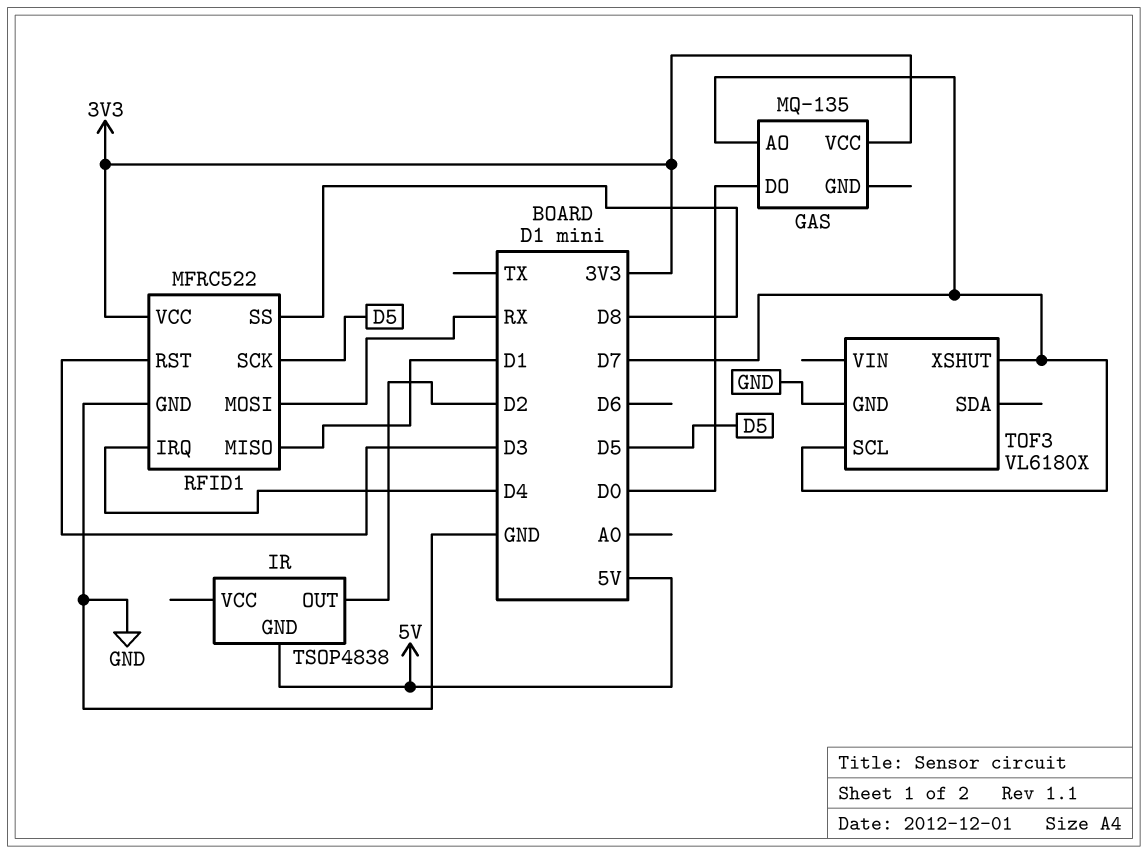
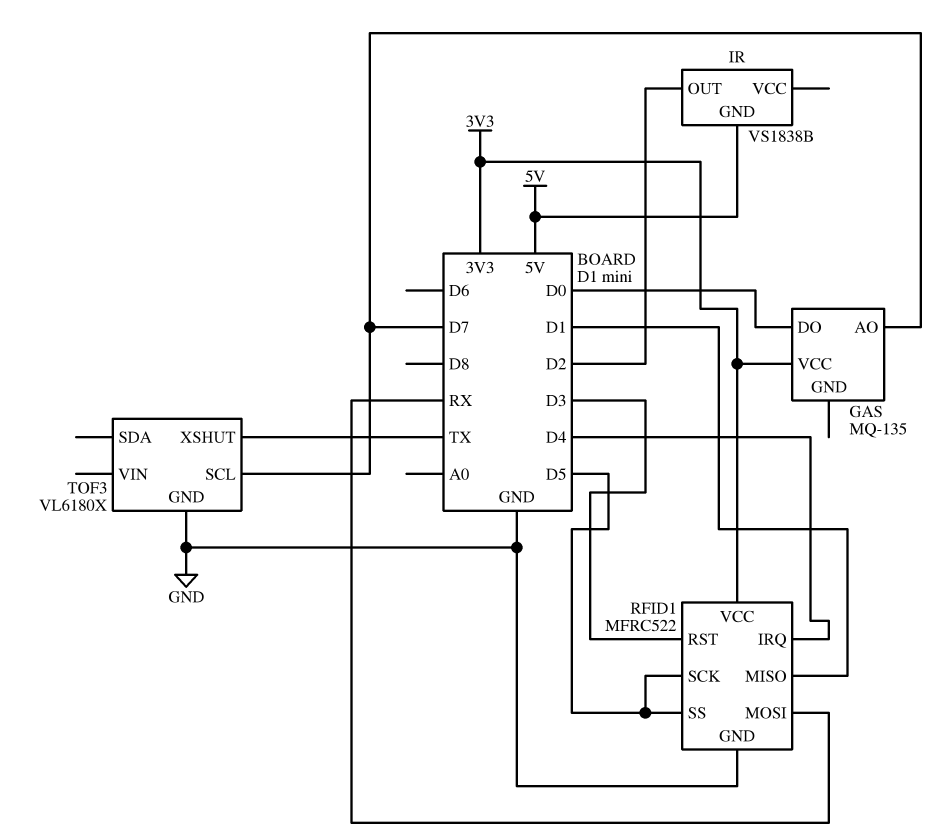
IR: TSOP4838 -> VS1838B
RFID1 pin SS: D8 -> D5
TOF3 pin XSHUT: D7 -> TX

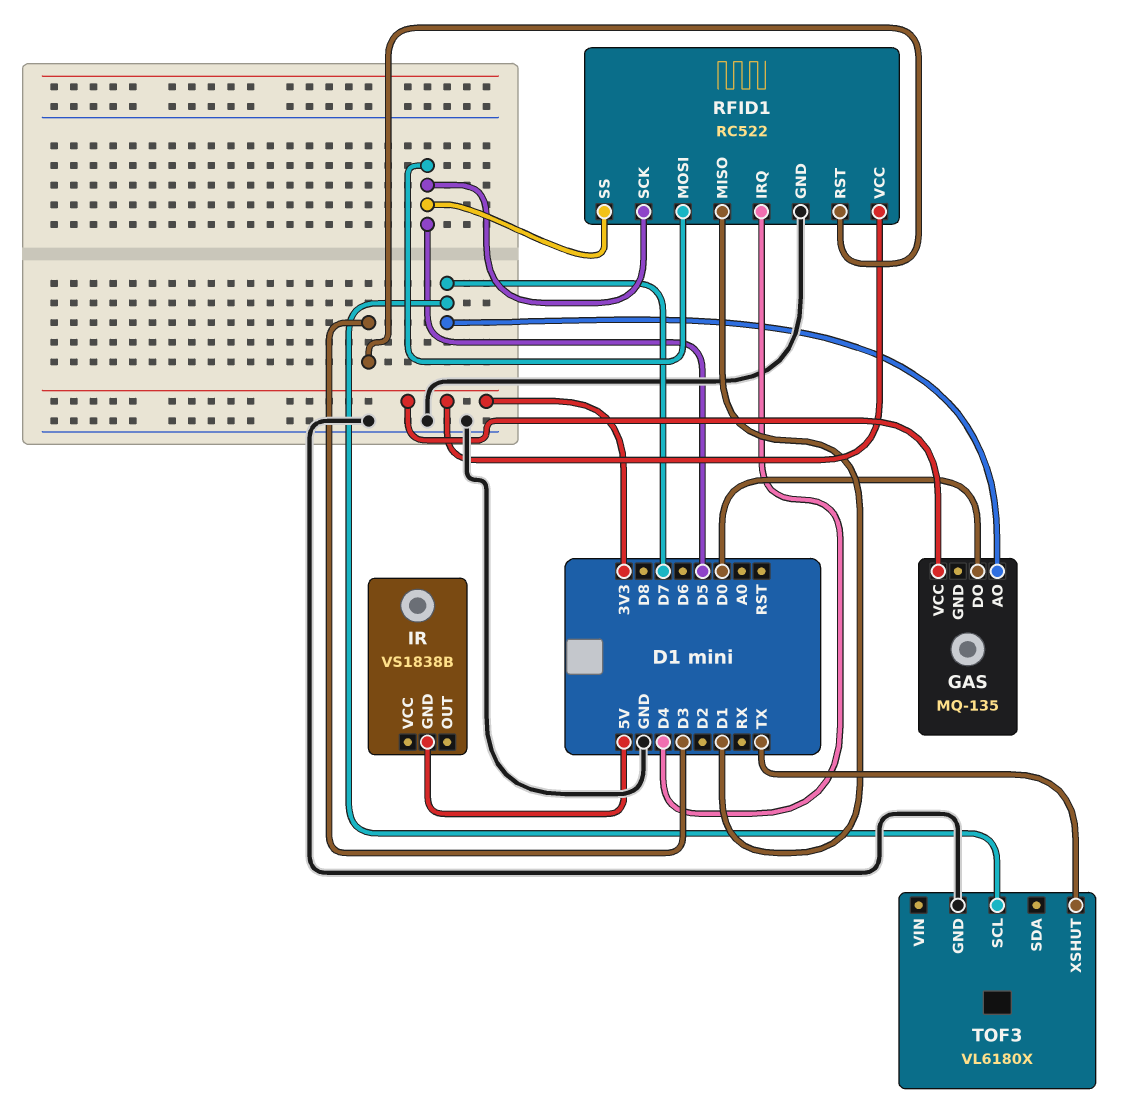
IR pin OUT: D2 -> none
RFID1: MFRC522 -> RC522
RFID1 pin MOSI: RX -> D5

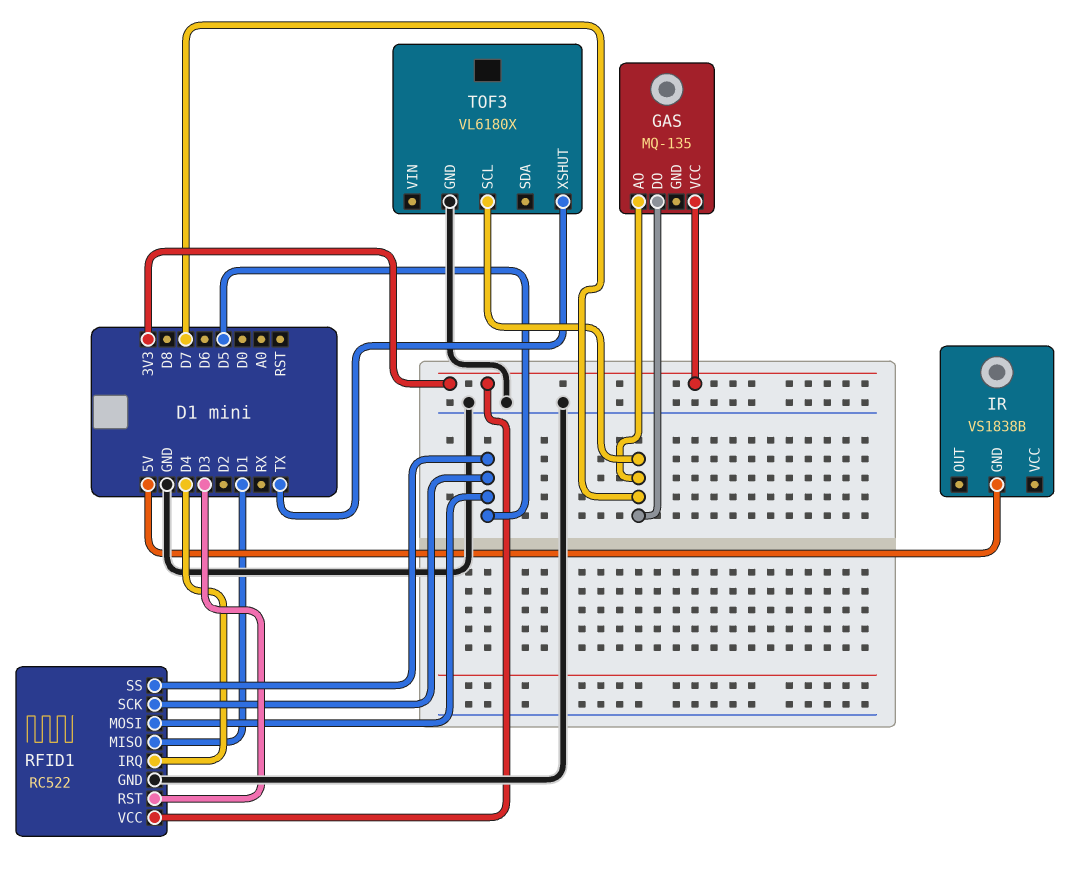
GAS pin DO: D0 -> D7

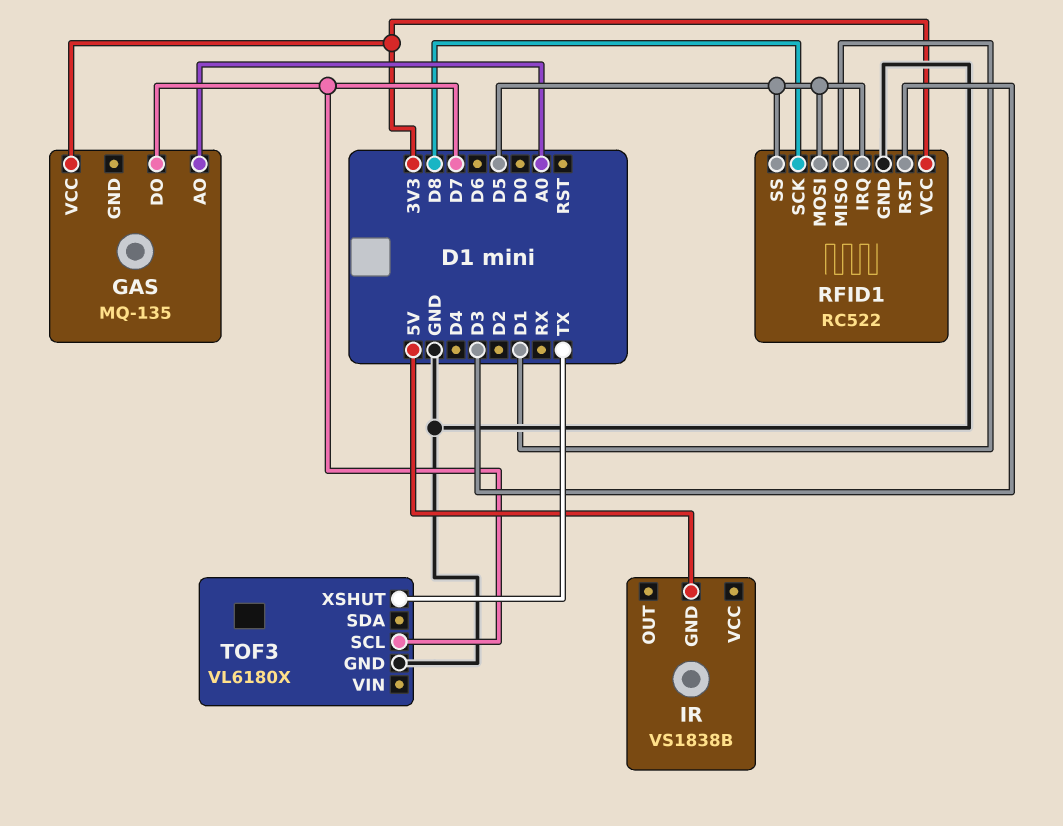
GAS pin AO: D7 -> A0
RFID1 pin IRQ: D4 -> D5
RFID1 pin SCK: D5 -> D8

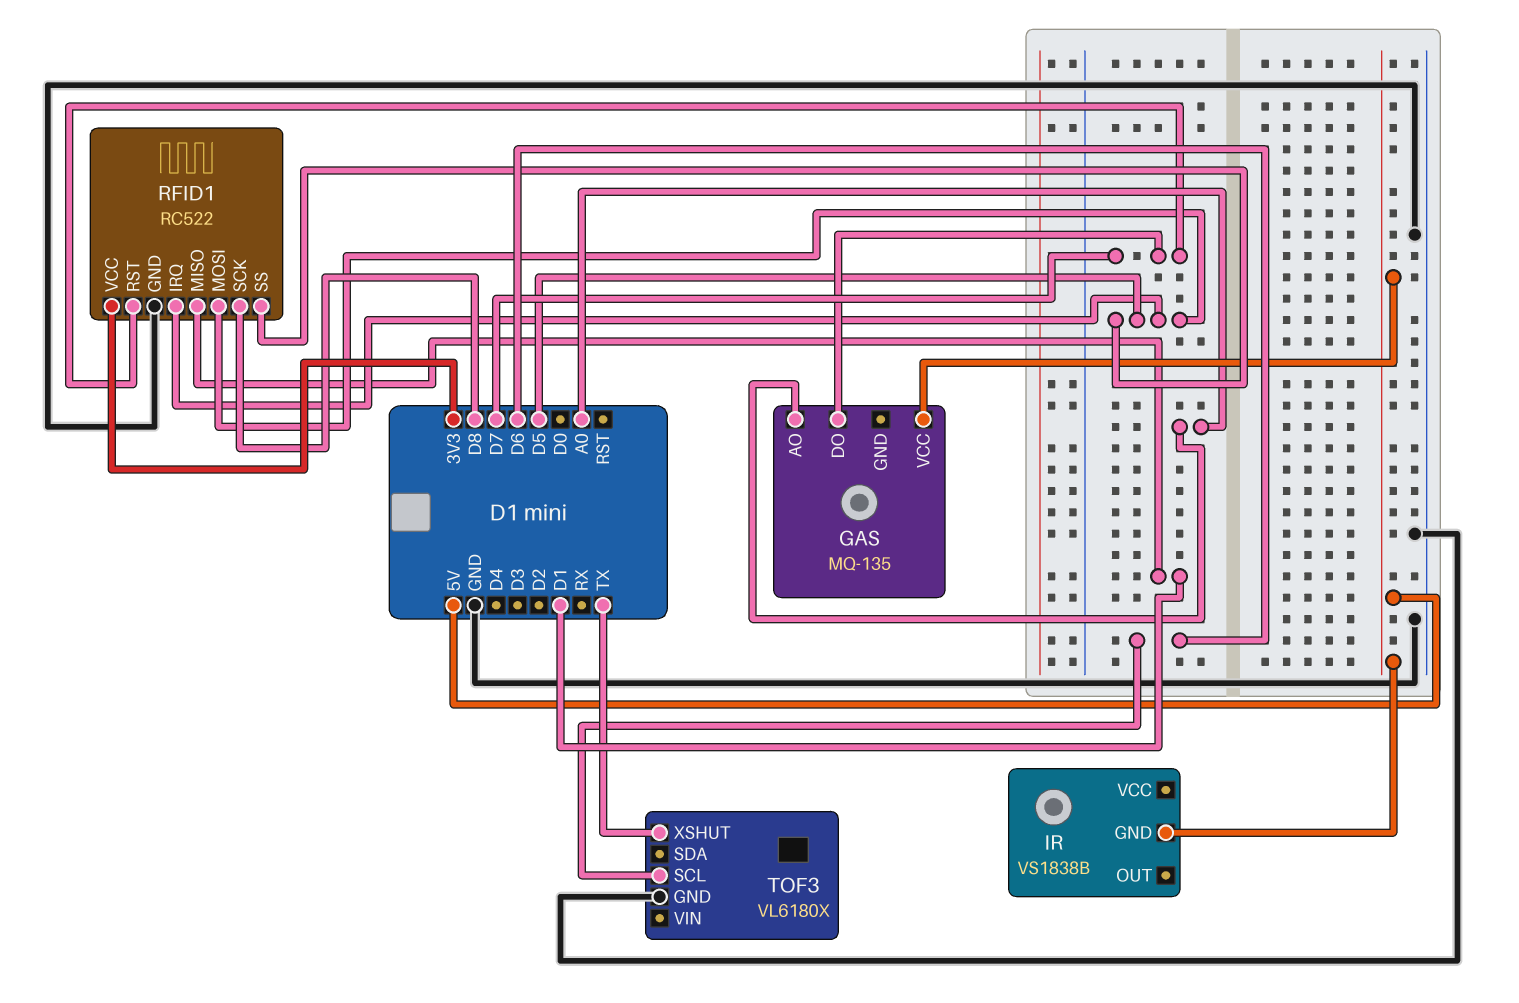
GAS pin VCC: 3V3 -> 5V
RFID1 pin RST: D3 -> D7
TOF3 pin SCL: D7 -> D6

